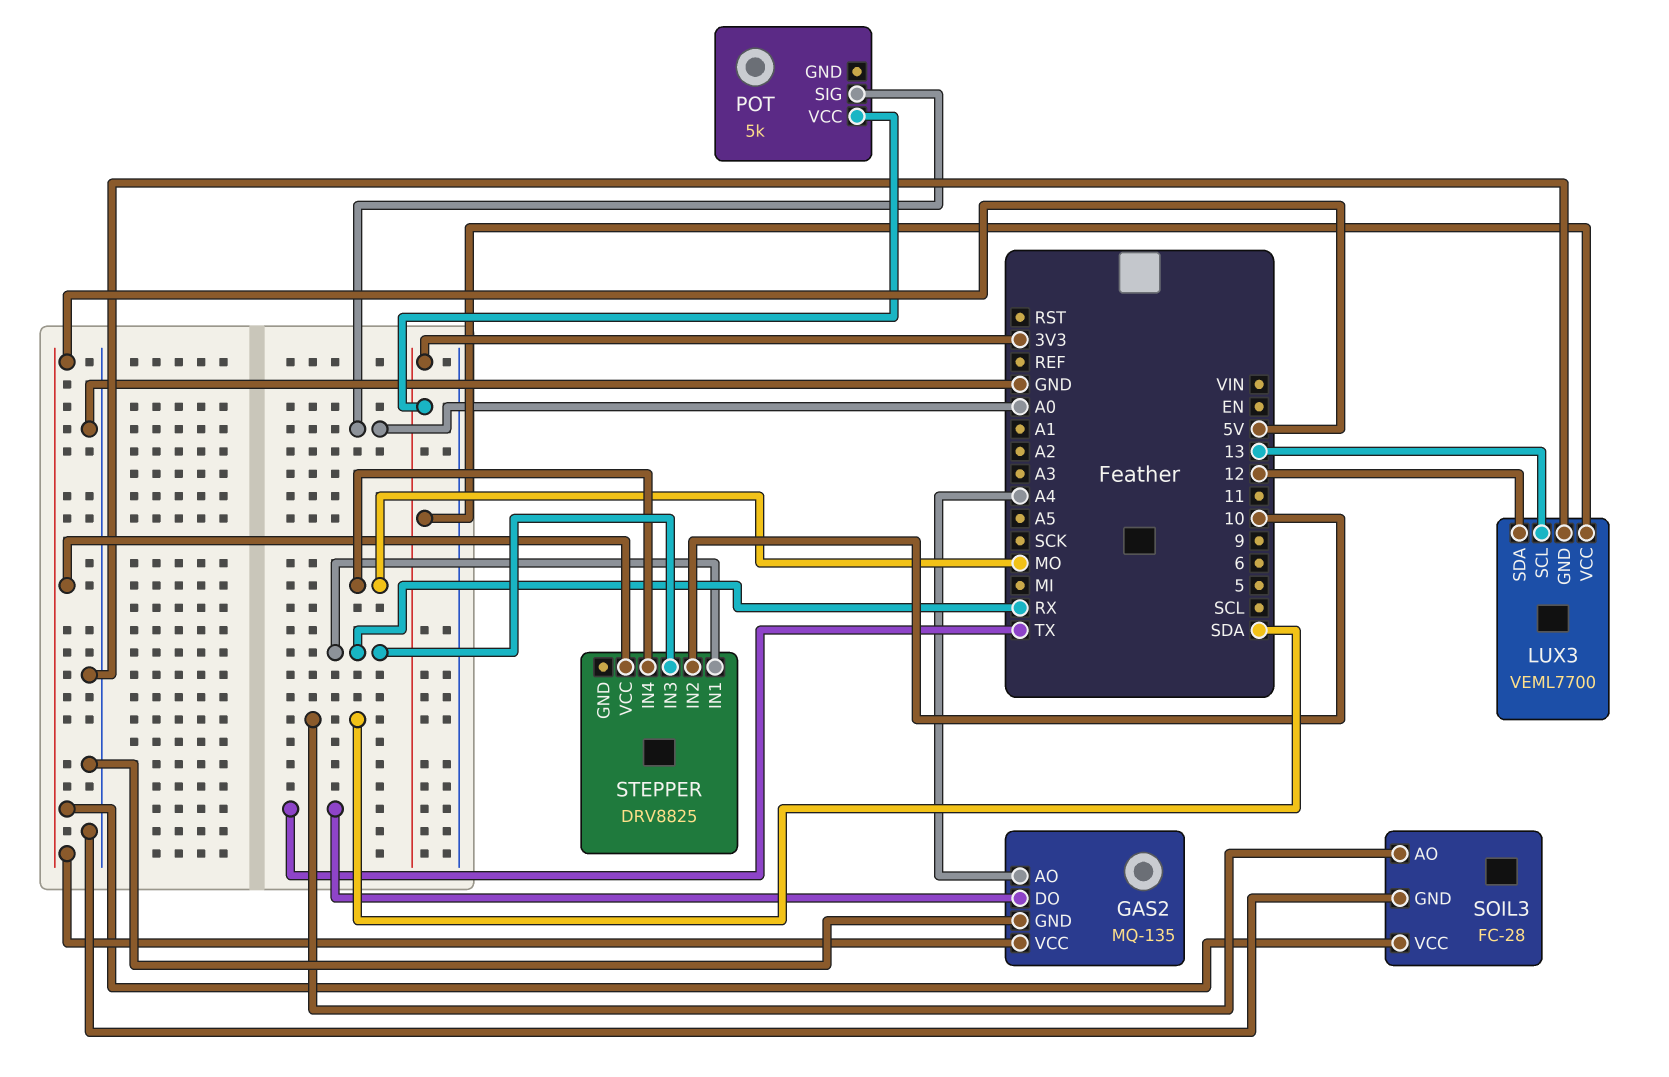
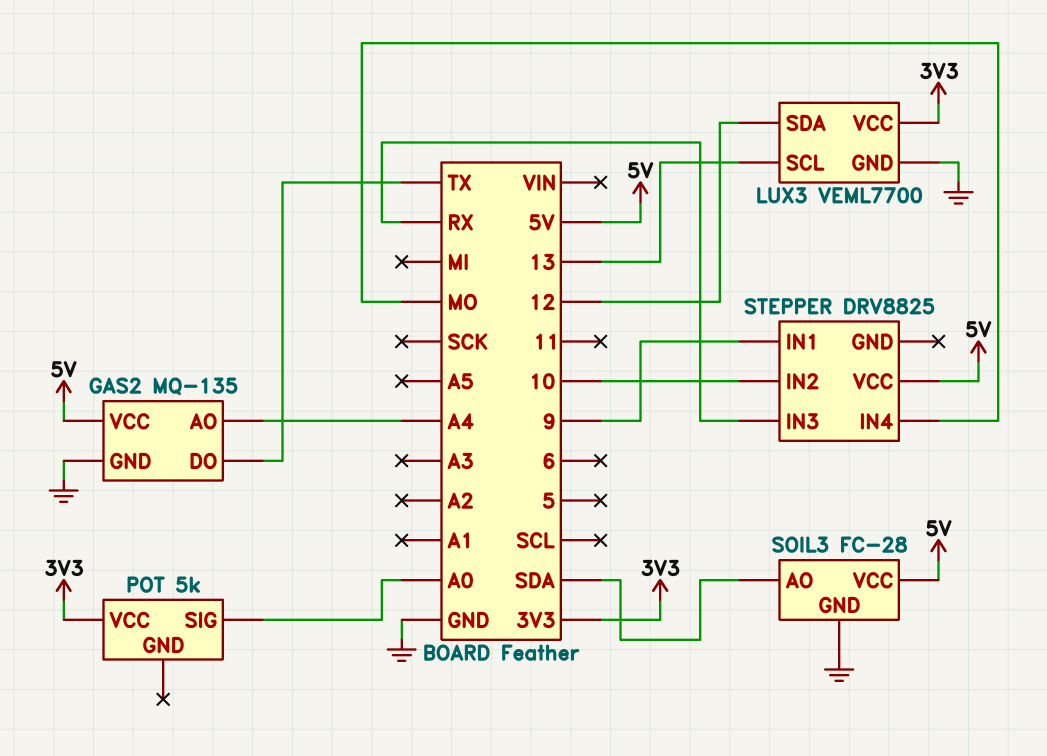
STEPPER pin IN1: RX -> 9

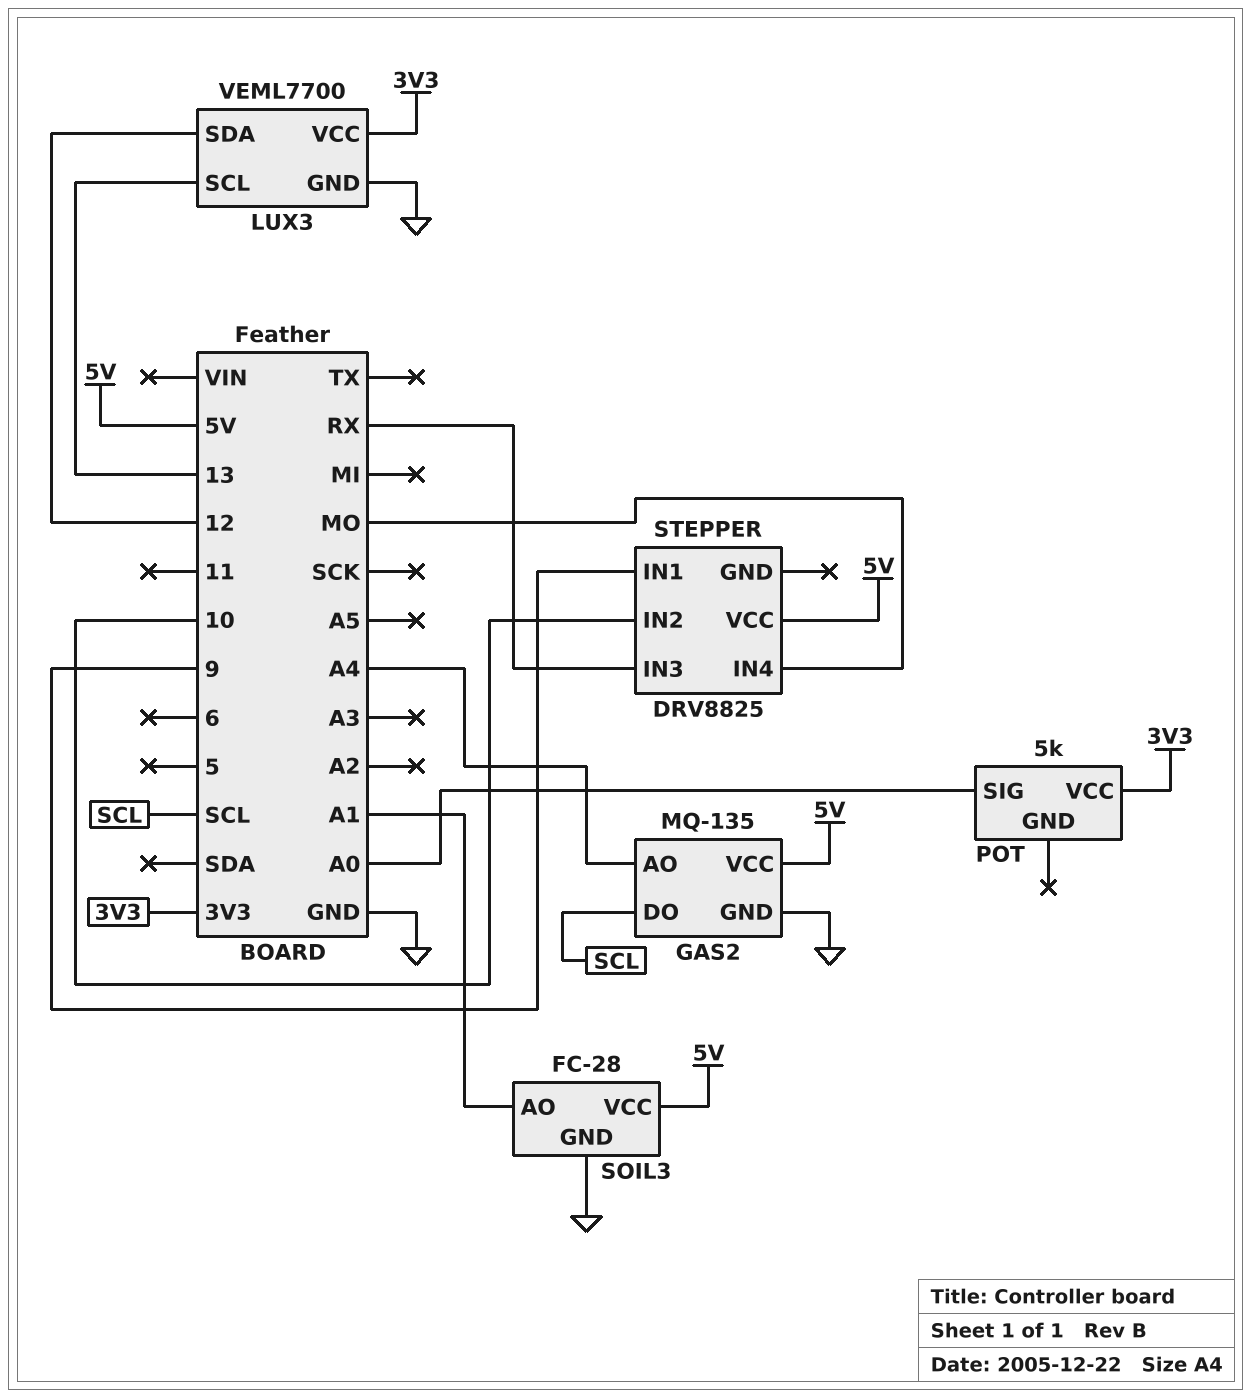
GAS2 pin DO: TX -> SCL
SOIL3 pin AO: SDA -> A1

